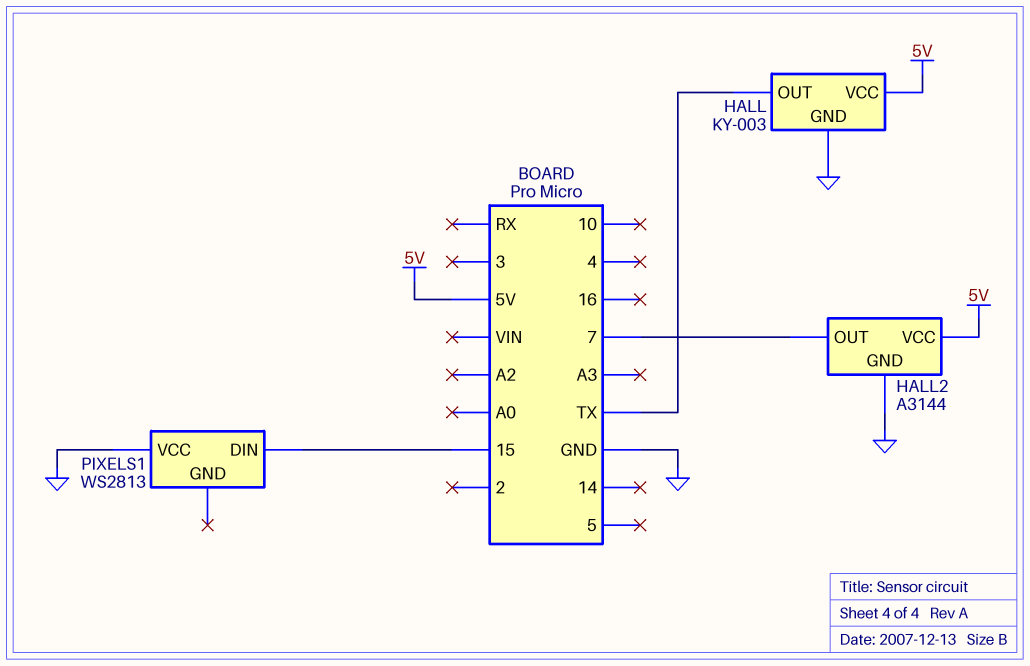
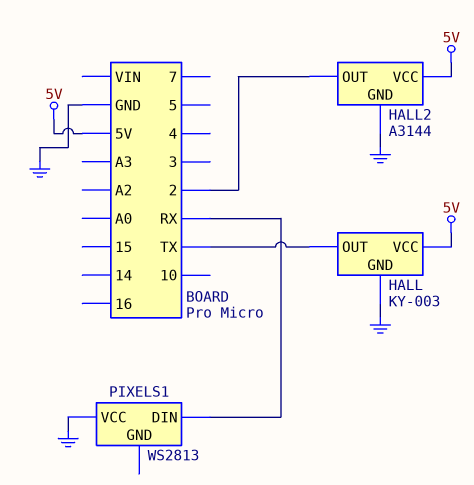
HALL2 pin OUT: 7 -> 2
PIXELS1 pin DIN: 15 -> RX

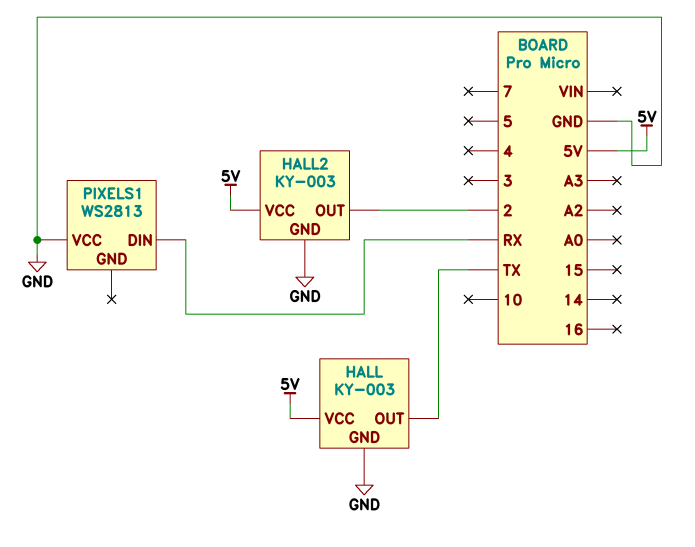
HALL2: A3144 -> KY-003

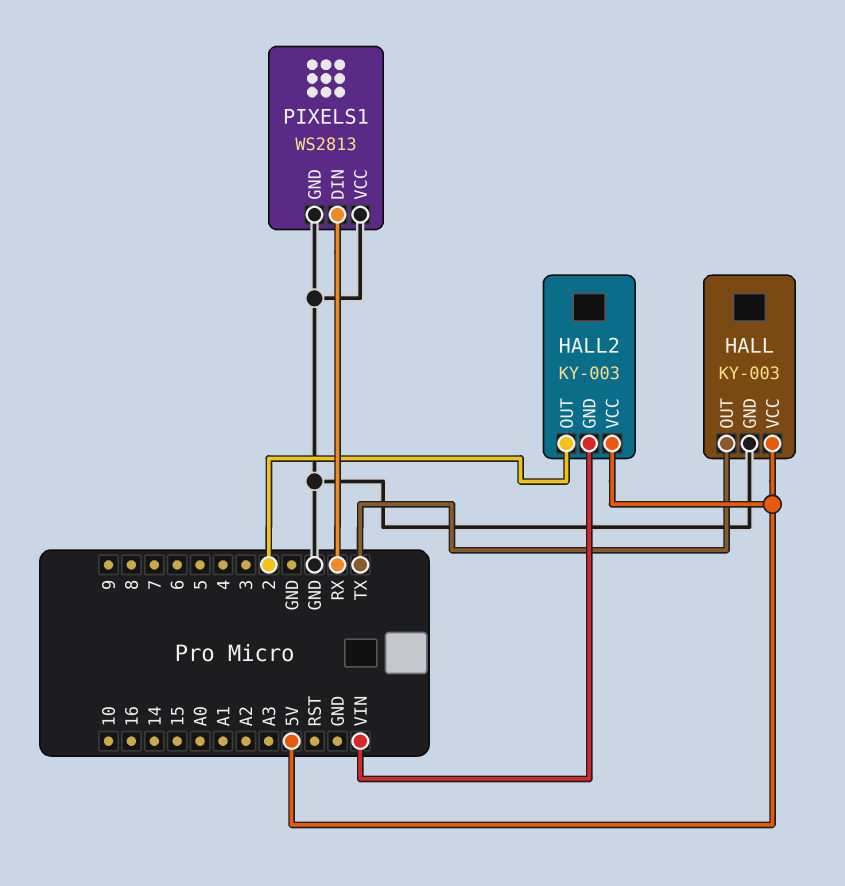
HALL2 pin GND: GND -> VIN
PIXELS1 pin GND: none -> GND

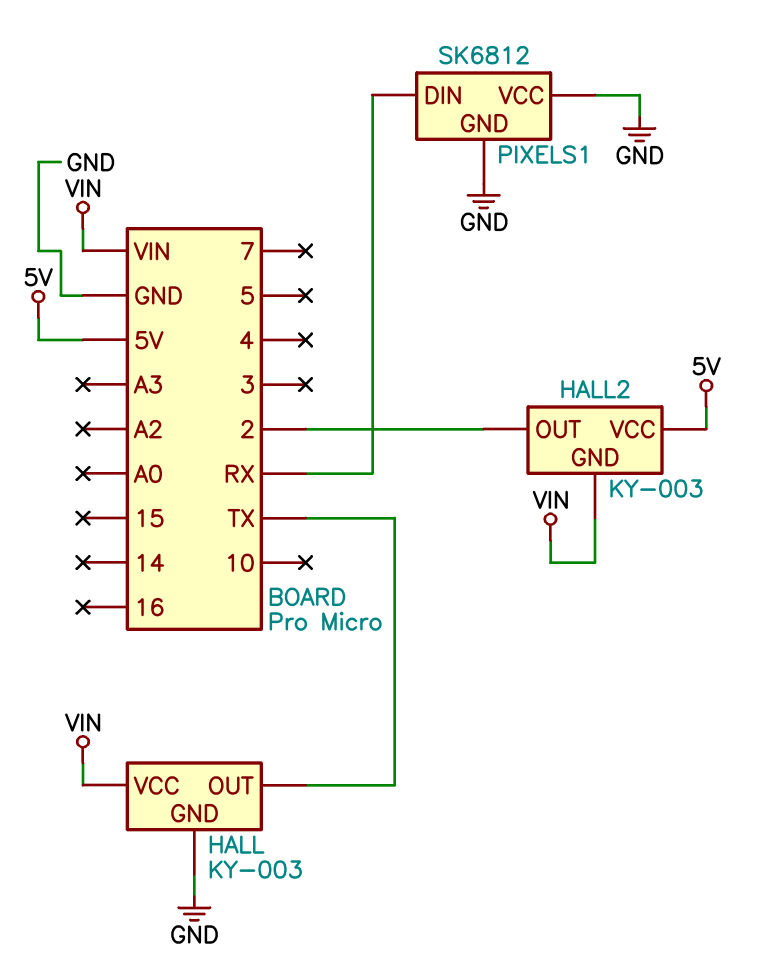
HALL pin VCC: 5V -> VIN
PIXELS1: WS2813 -> SK6812

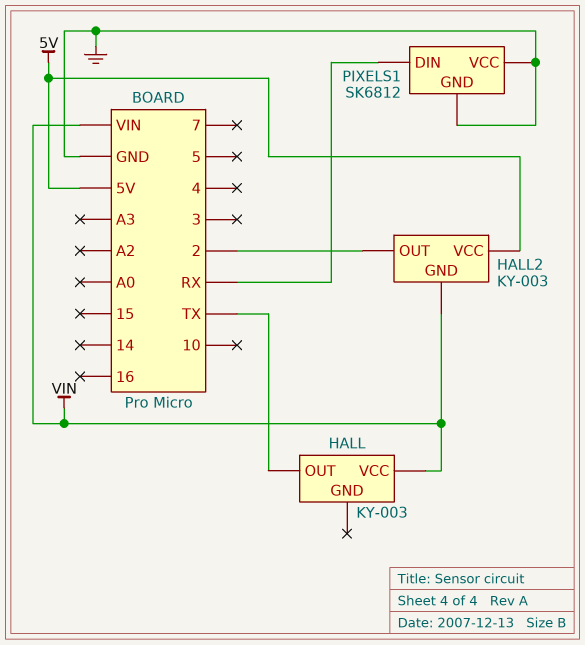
HALL pin GND: GND -> none

